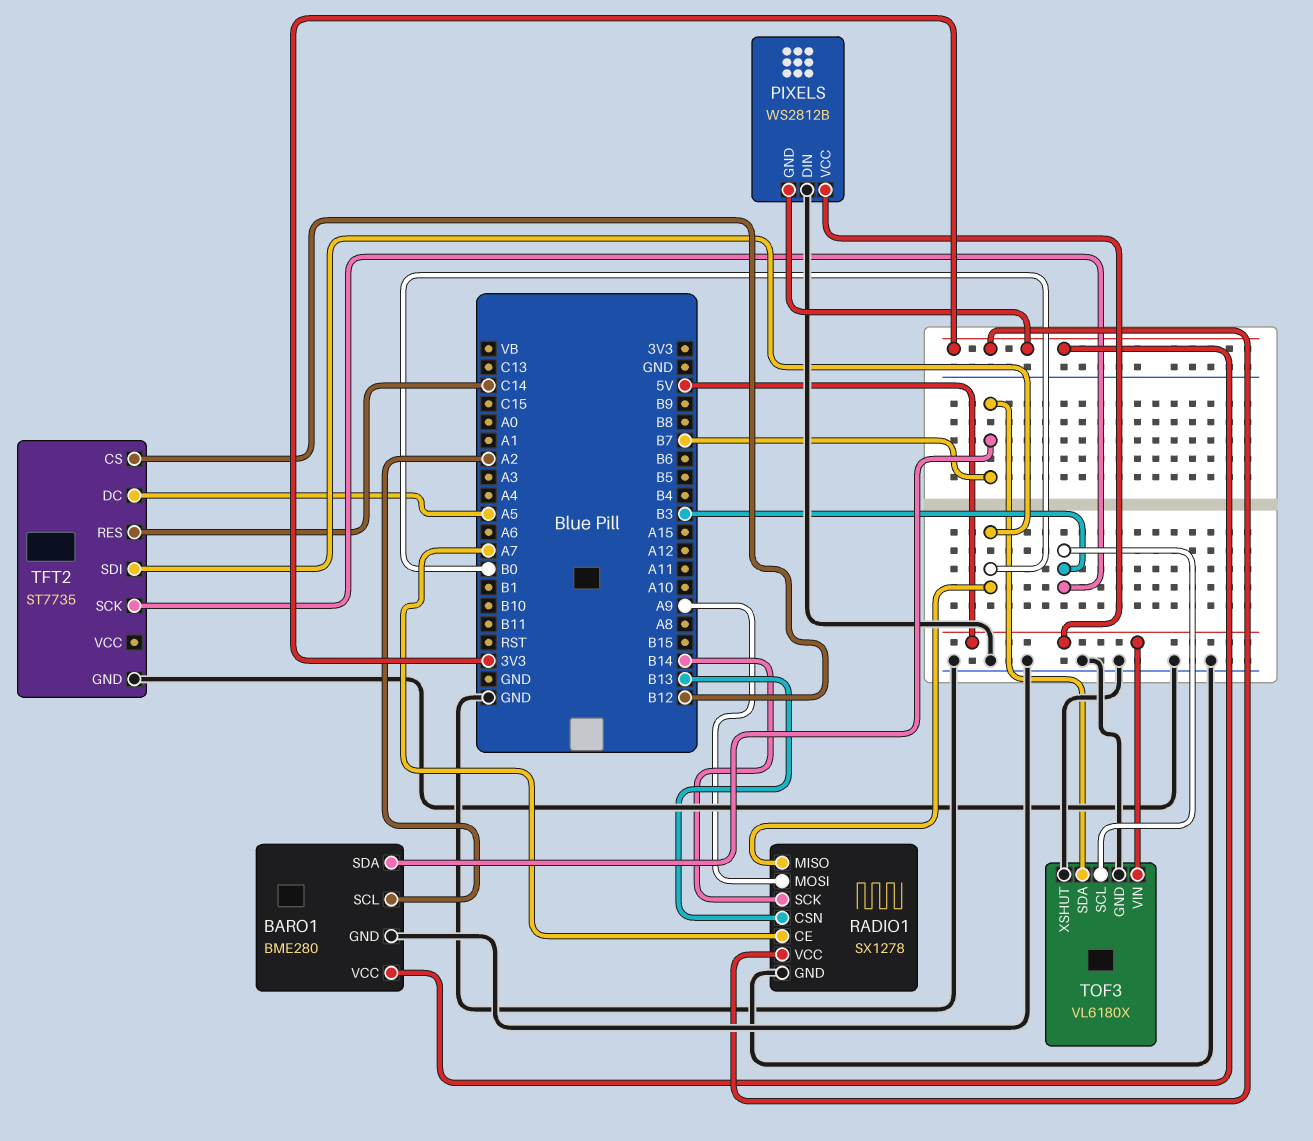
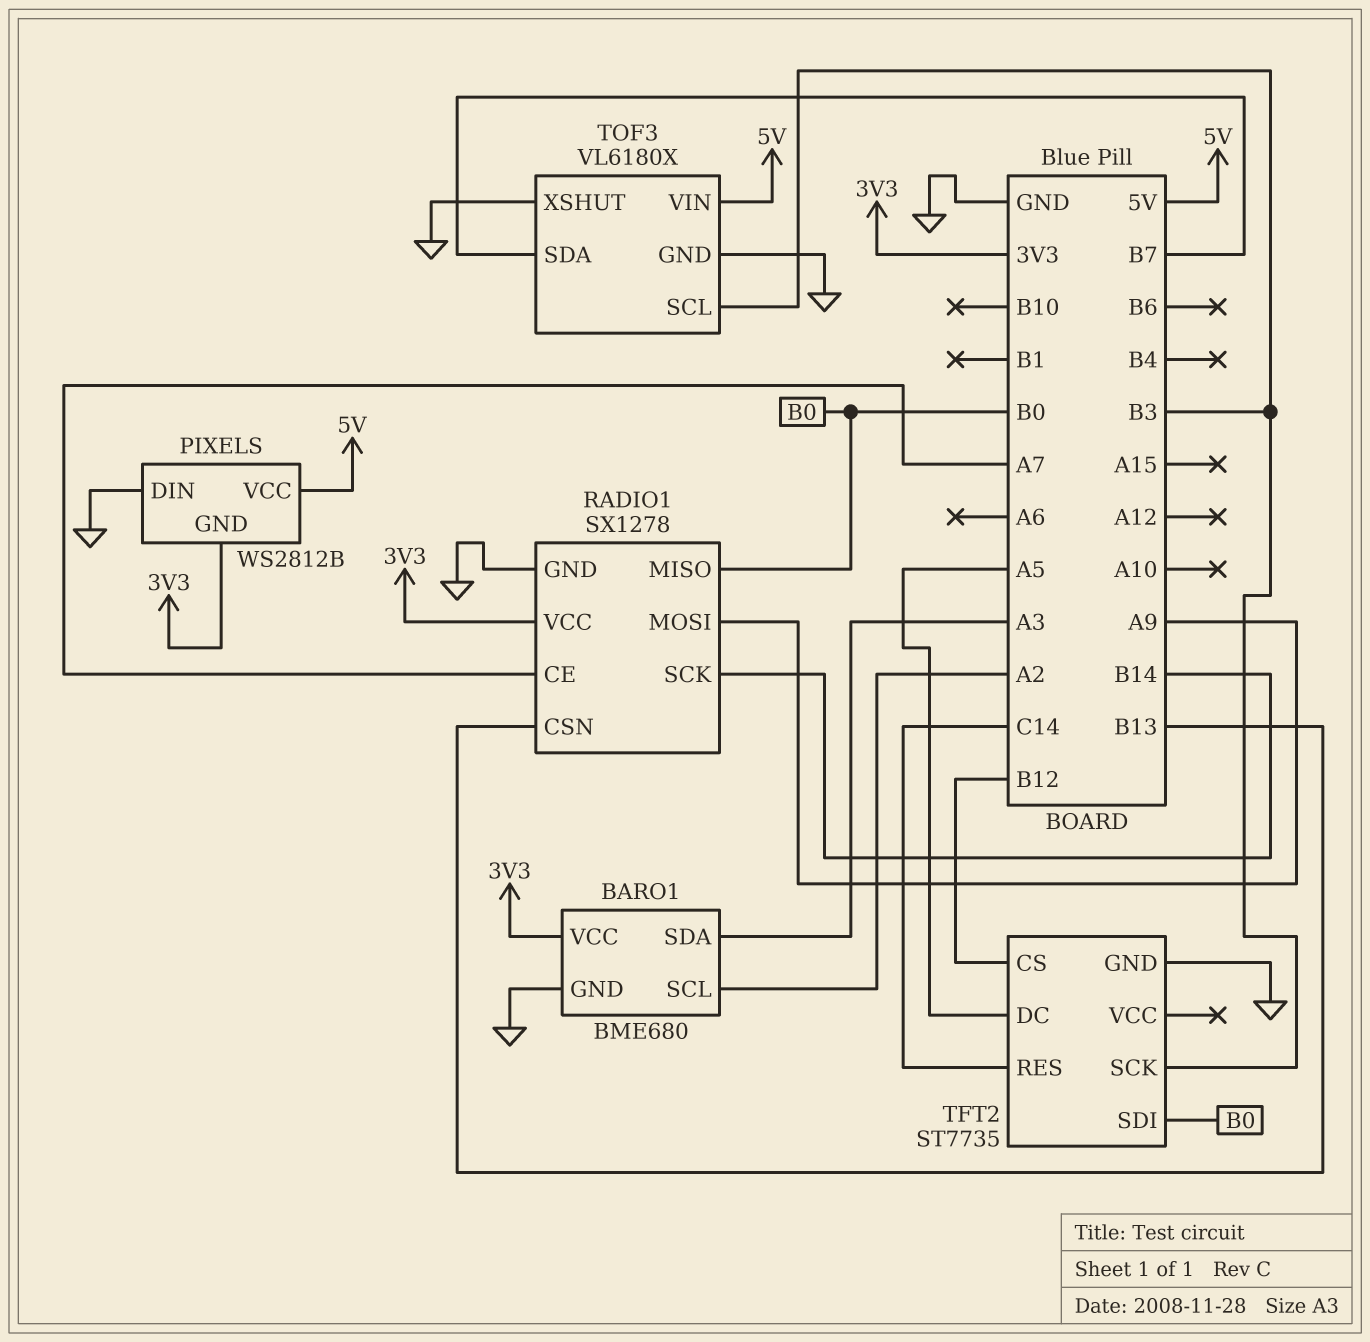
BARO1: BME280 -> BME680
BARO1 pin SDA: B7 -> A3

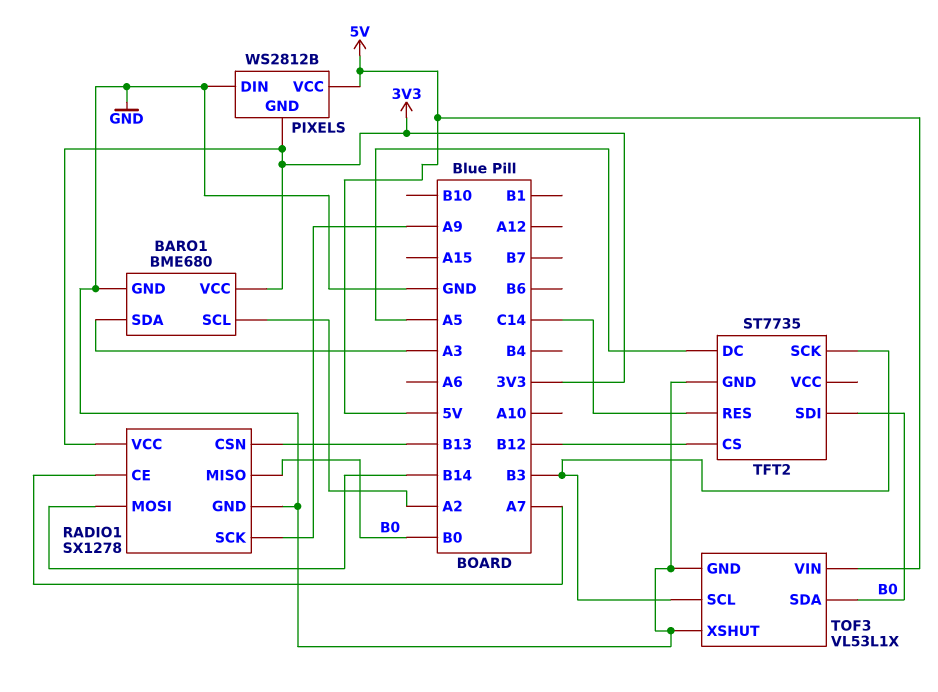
RADIO1 pin MOSI: A9 -> B14
RADIO1 pin SCK: B14 -> A9
TOF3: VL6180X -> VL53L1X
TOF3 pin SDA: B7 -> B0

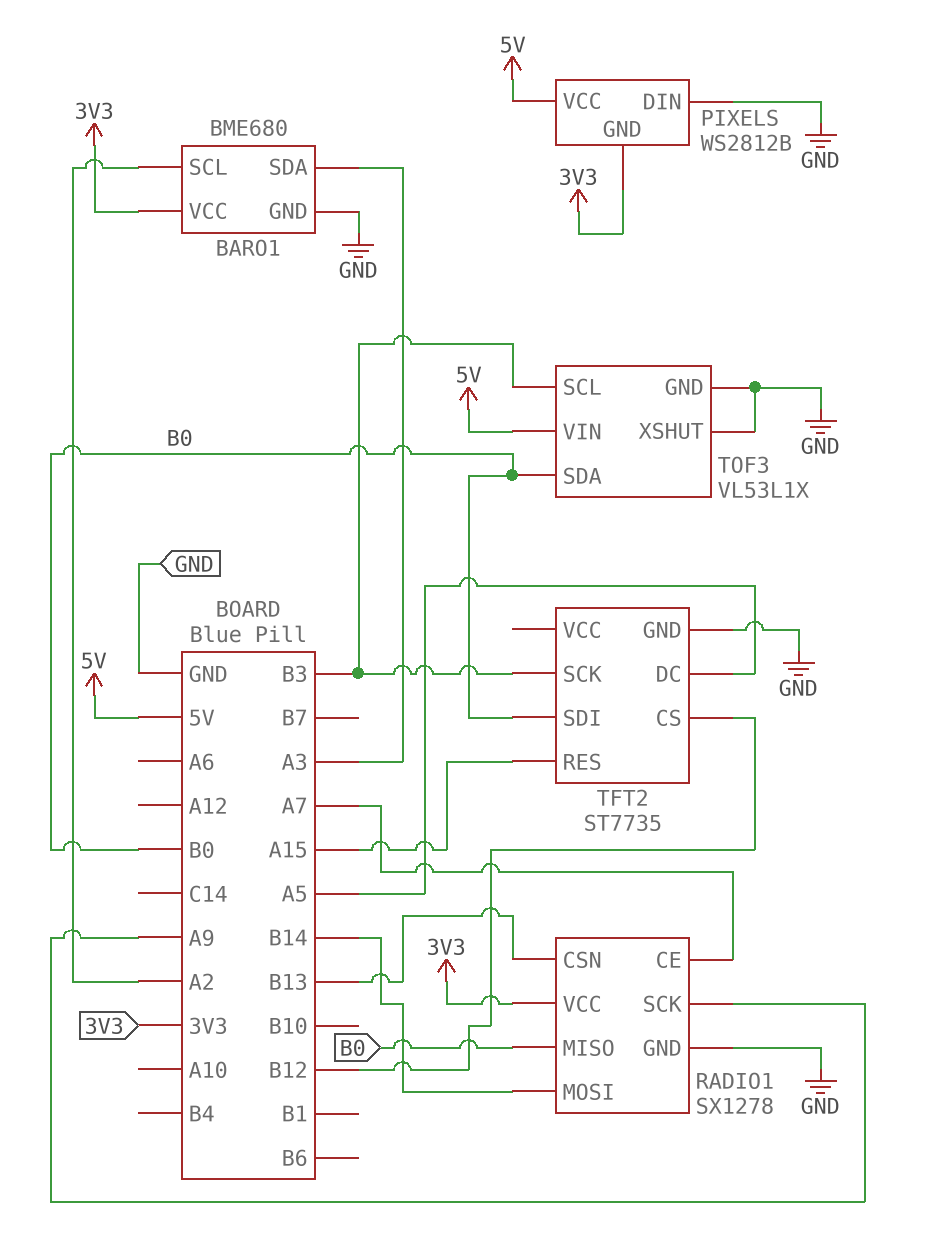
TFT2 pin RES: C14 -> A15

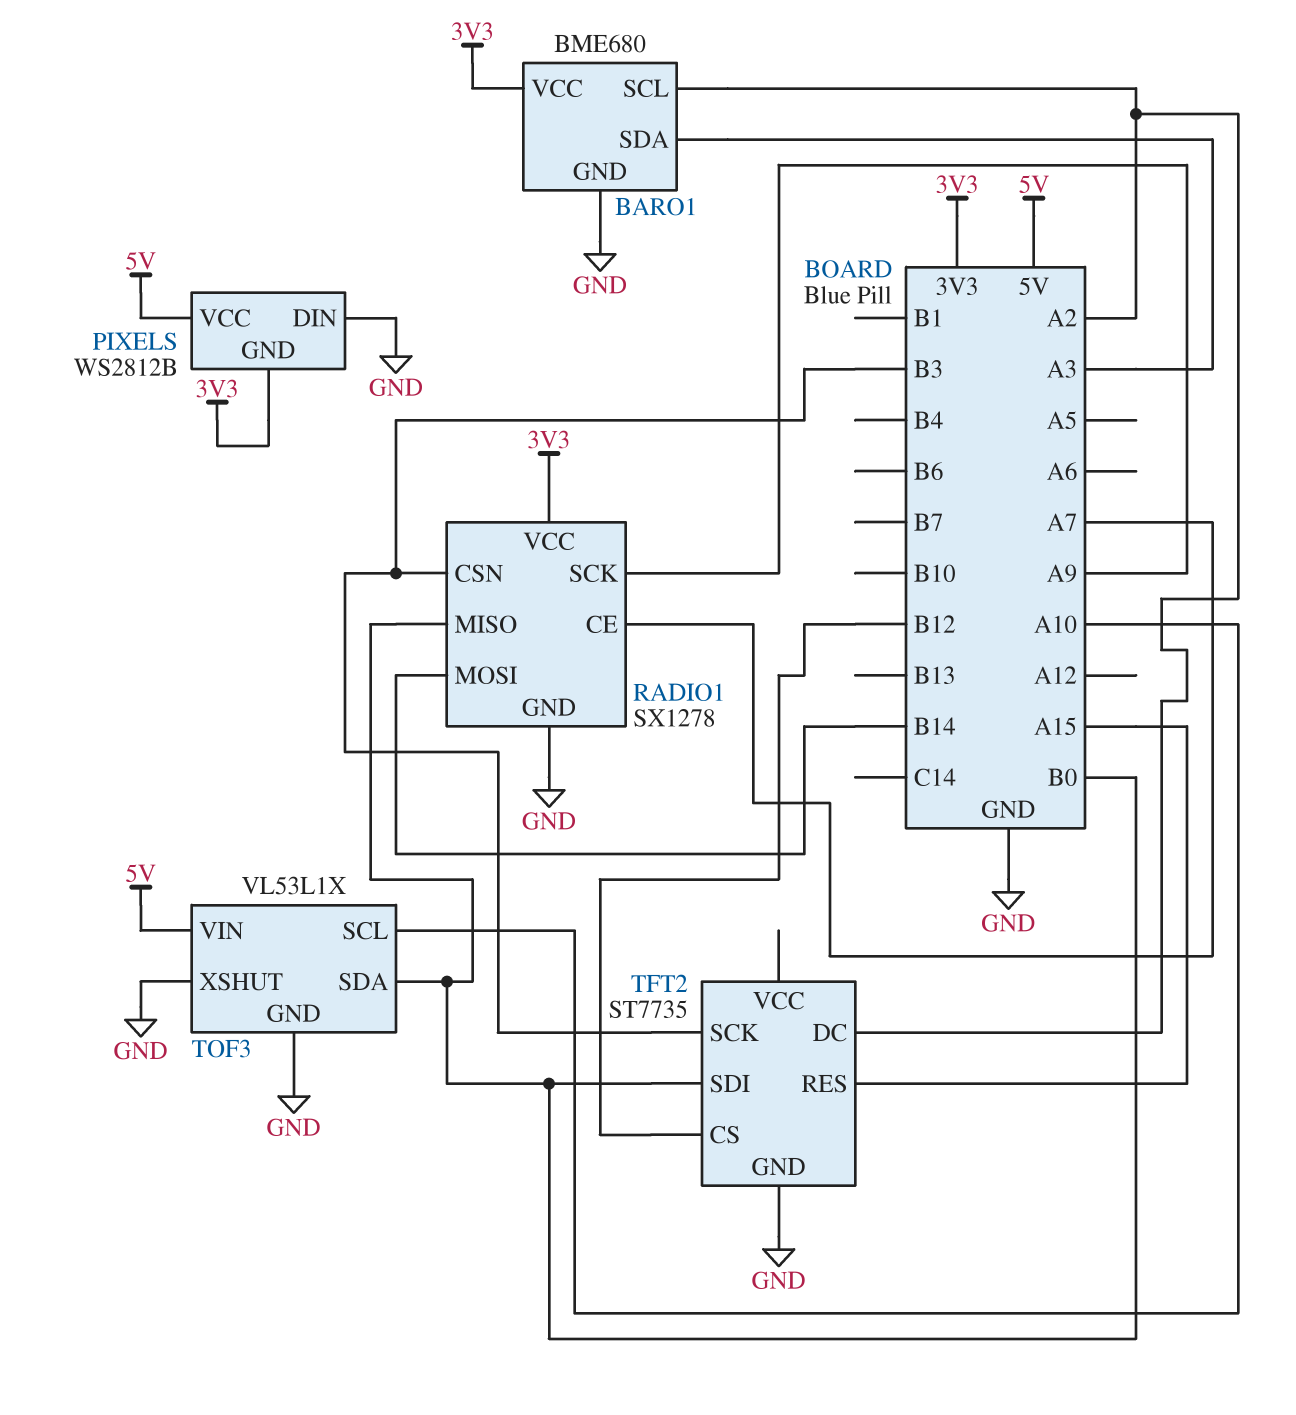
RADIO1 pin CSN: B13 -> B3
TFT2 pin DC: A5 -> A2
TOF3 pin SCL: B3 -> A10

